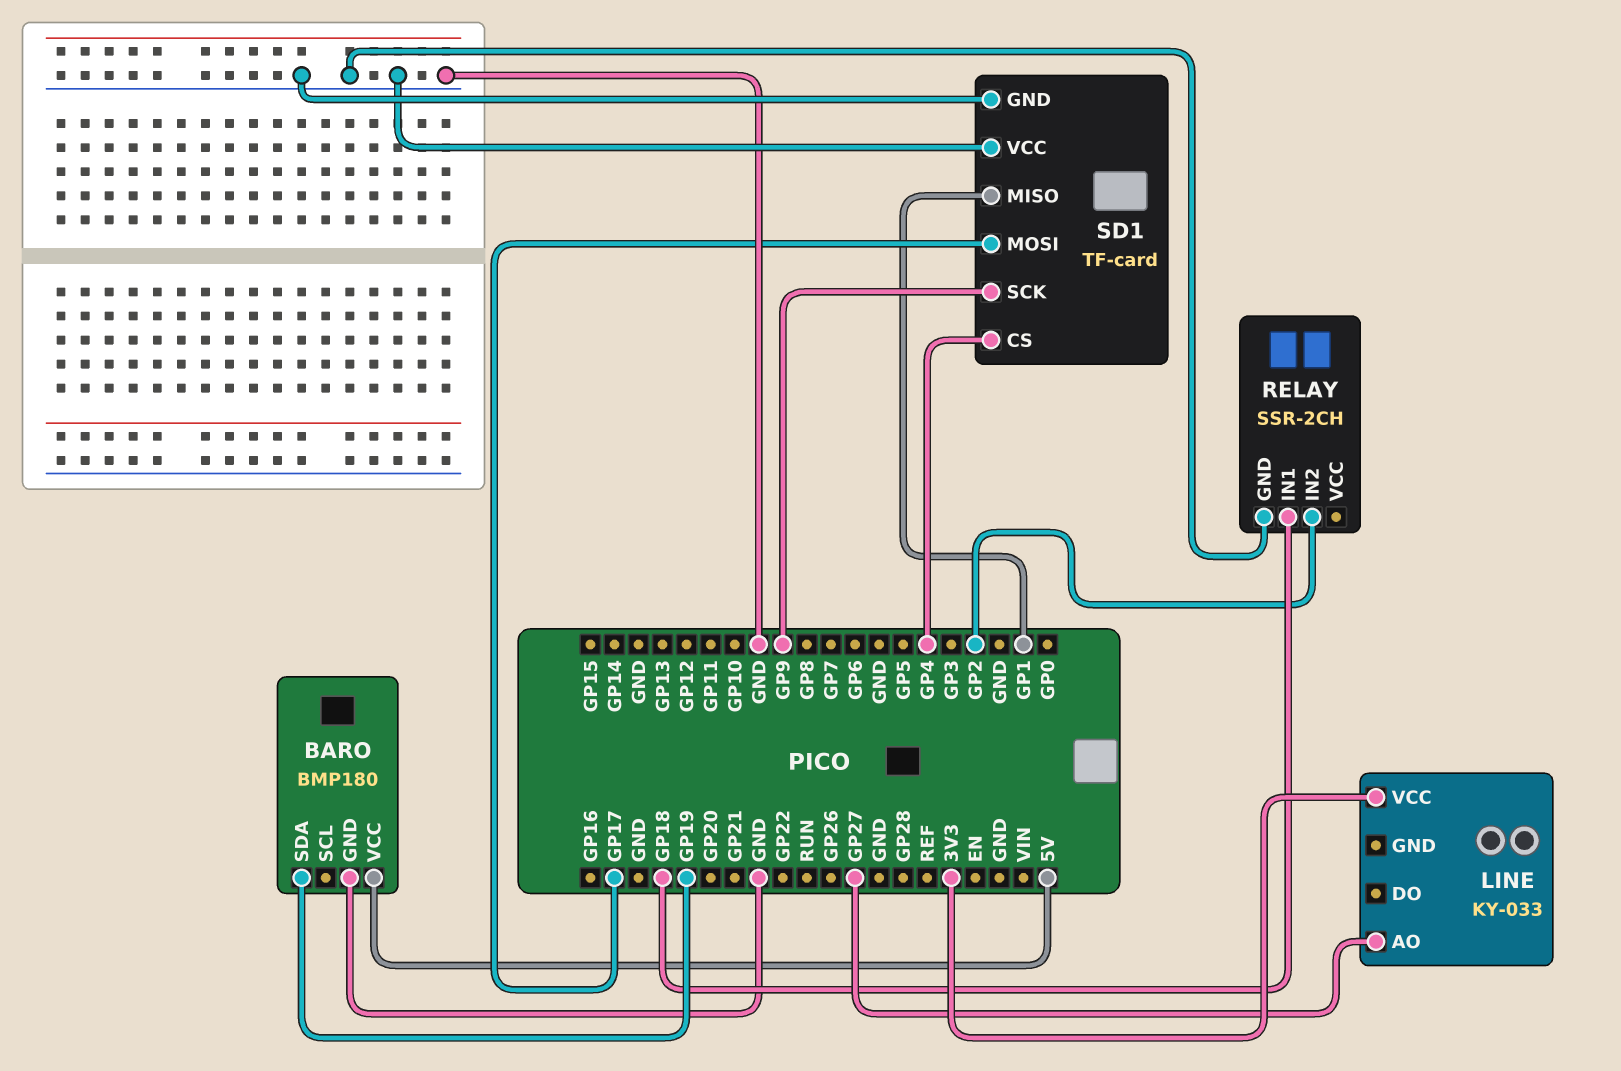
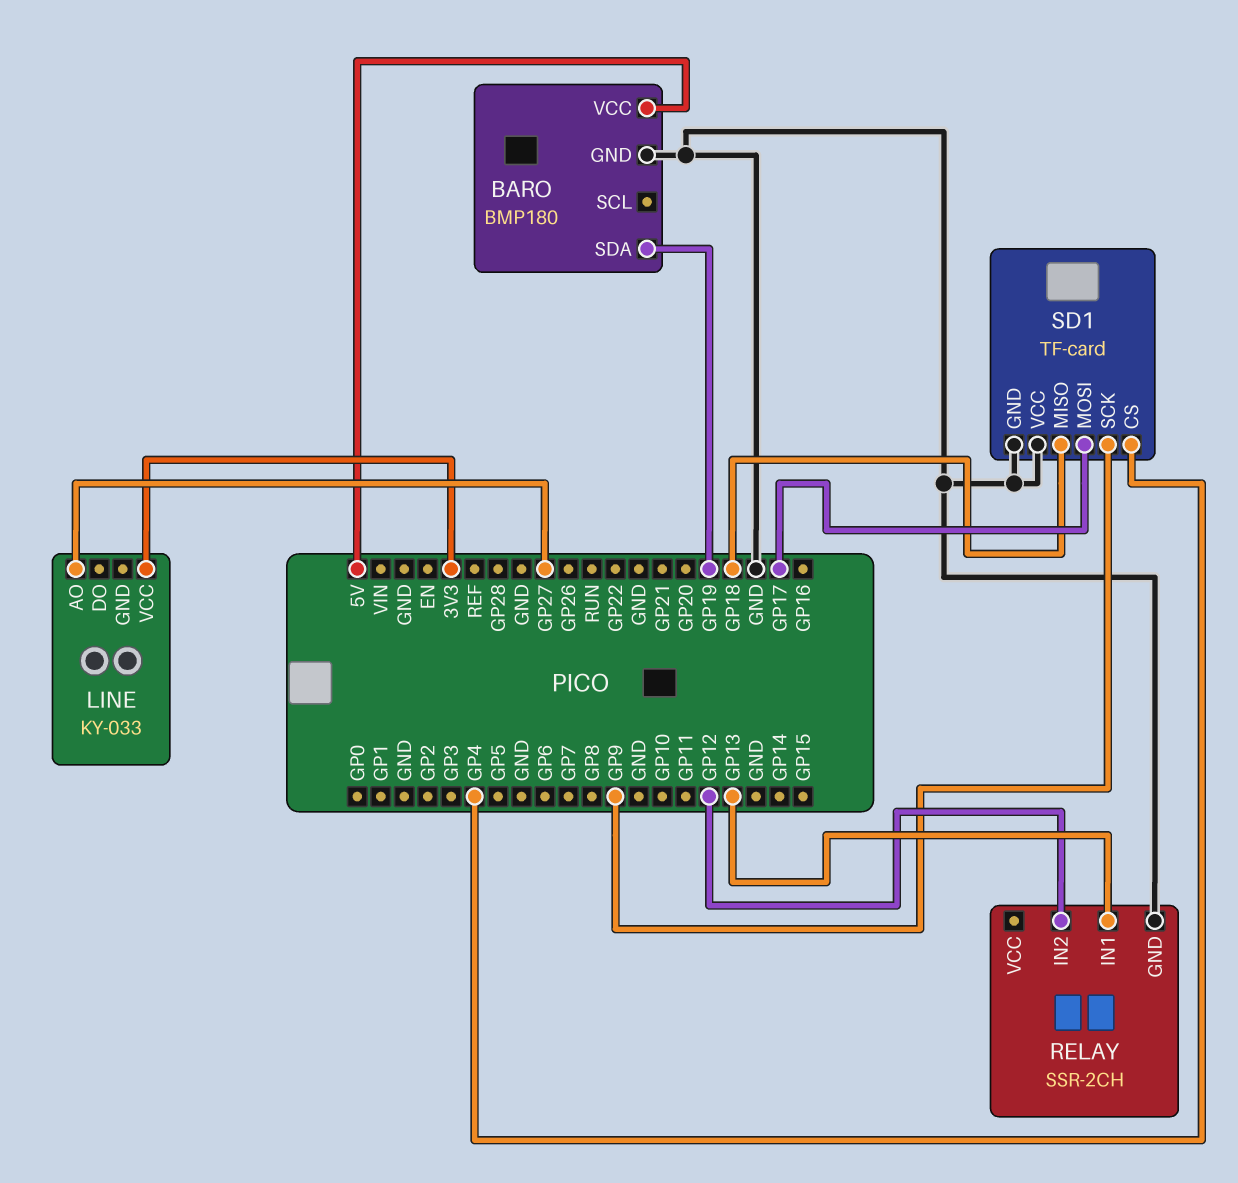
RELAY pin IN1: GP18 -> GP13
RELAY pin IN2: GP2 -> GP12
SD1 pin MISO: GP1 -> GP18

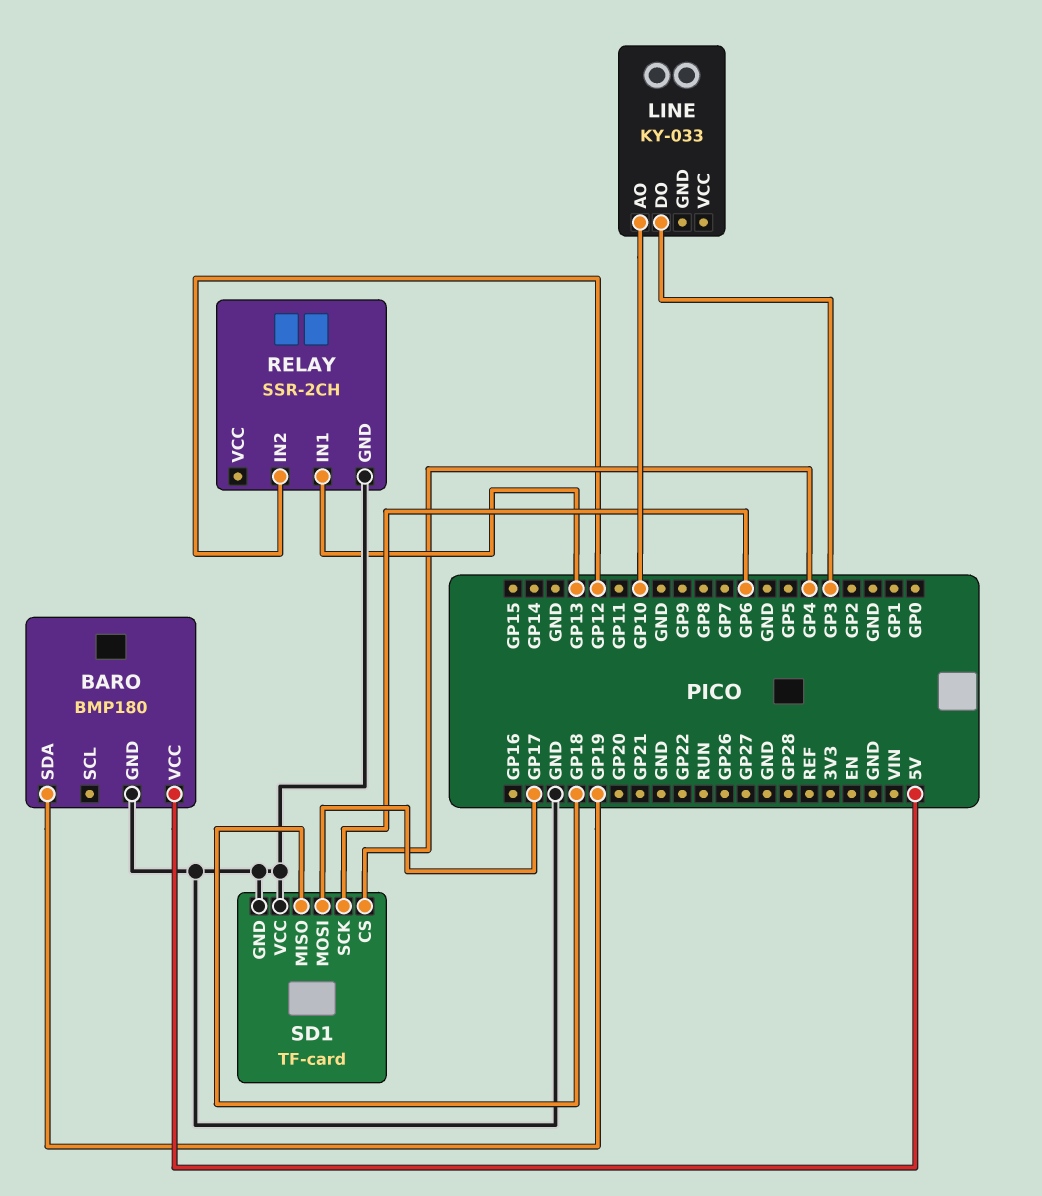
LINE pin AO: GP27 -> GP10
LINE pin DO: none -> GP3
LINE pin VCC: 3V3 -> none
SD1 pin SCK: GP9 -> GP6

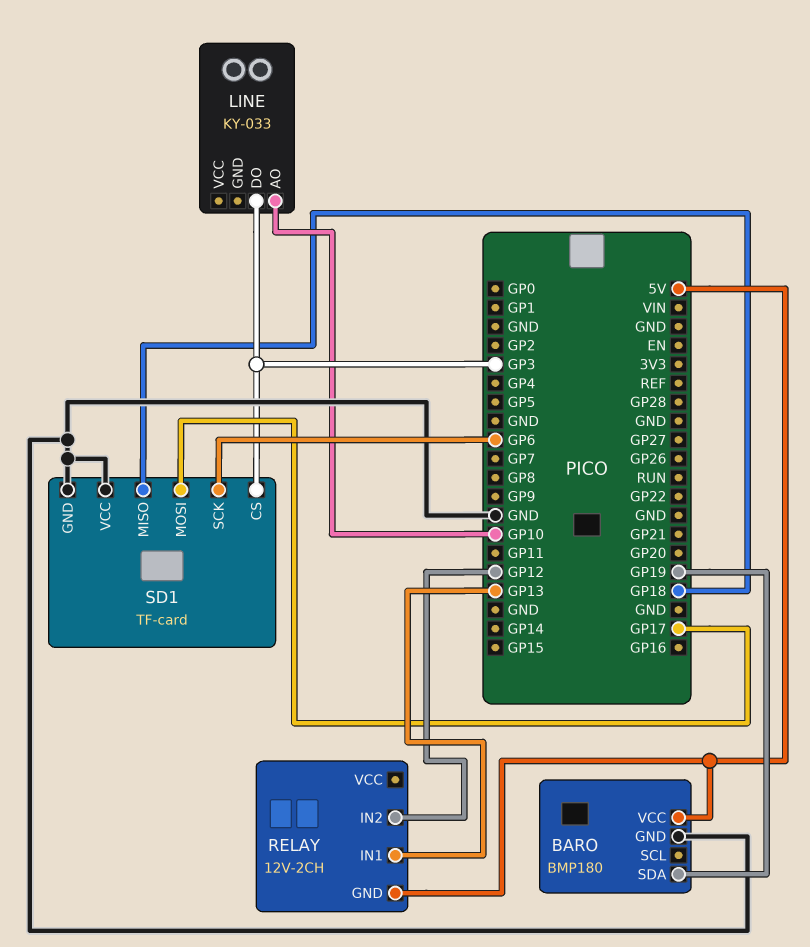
RELAY: SSR-2CH -> 12V-2CH
RELAY pin GND: GND -> 5V
SD1 pin CS: GP4 -> GP3

